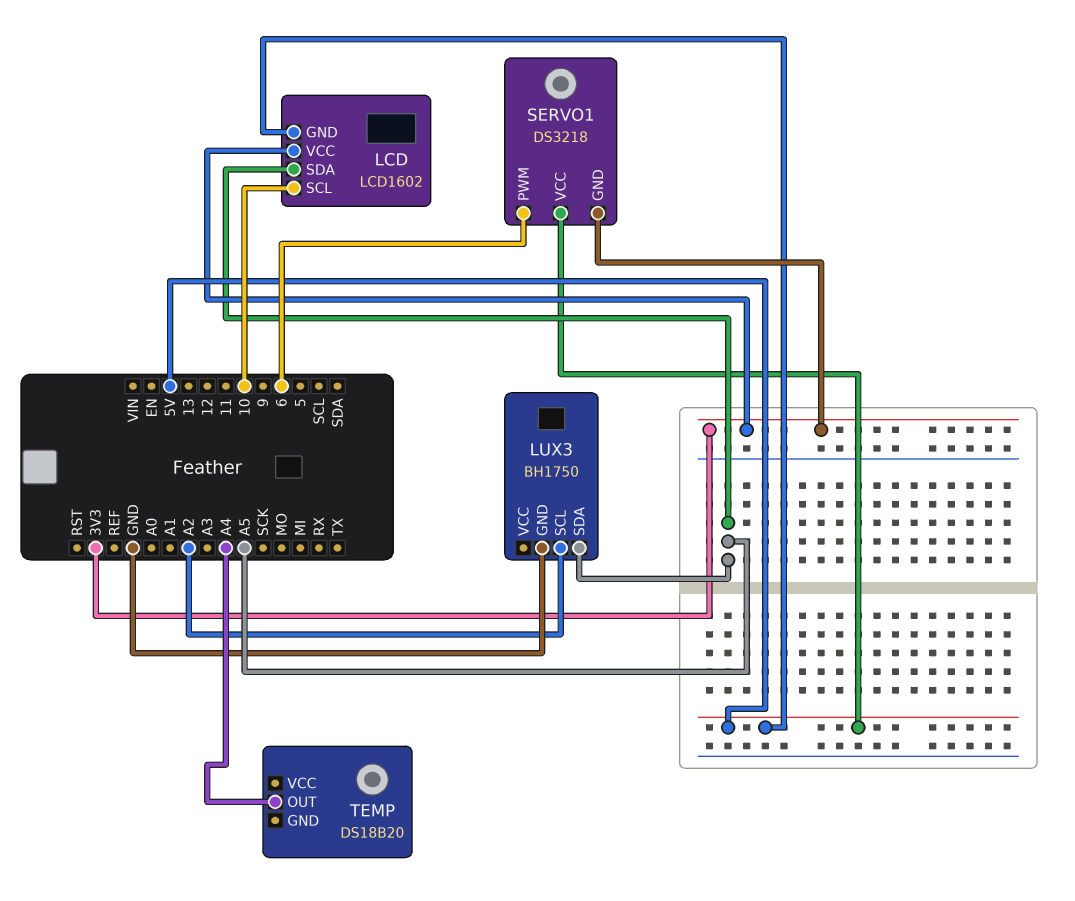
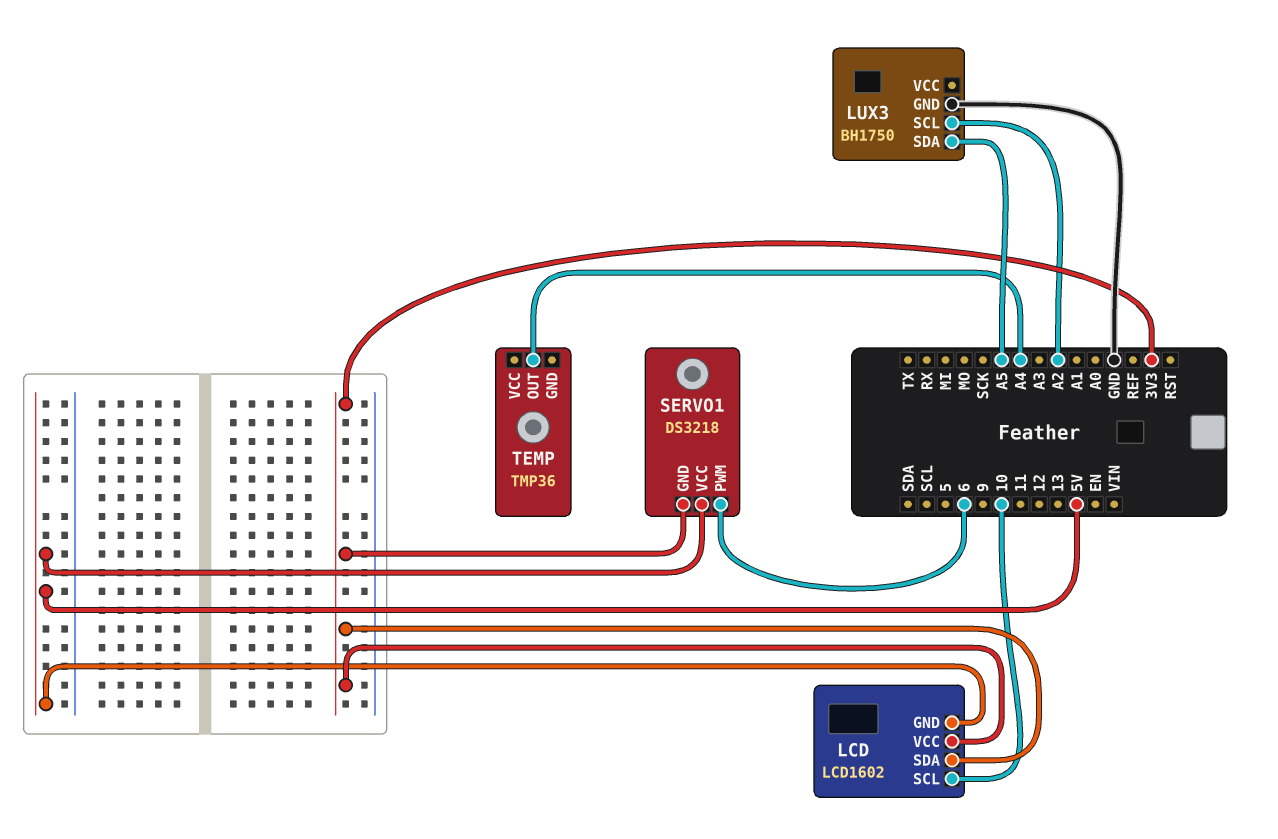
LCD pin SDA: A5 -> 3V3
TEMP: DS18B20 -> TMP36

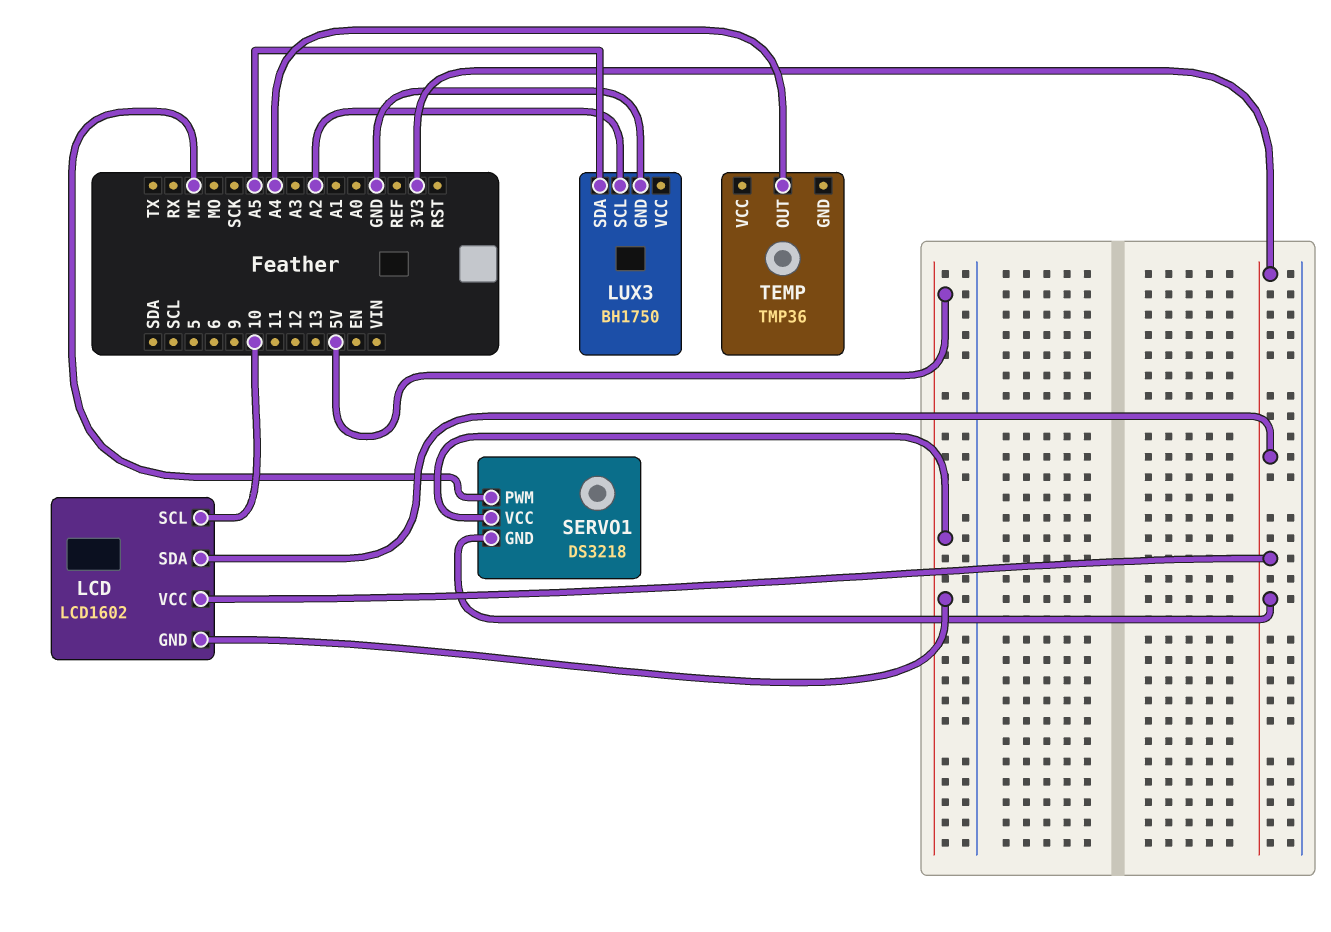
SERVO1 pin PWM: 6 -> MI

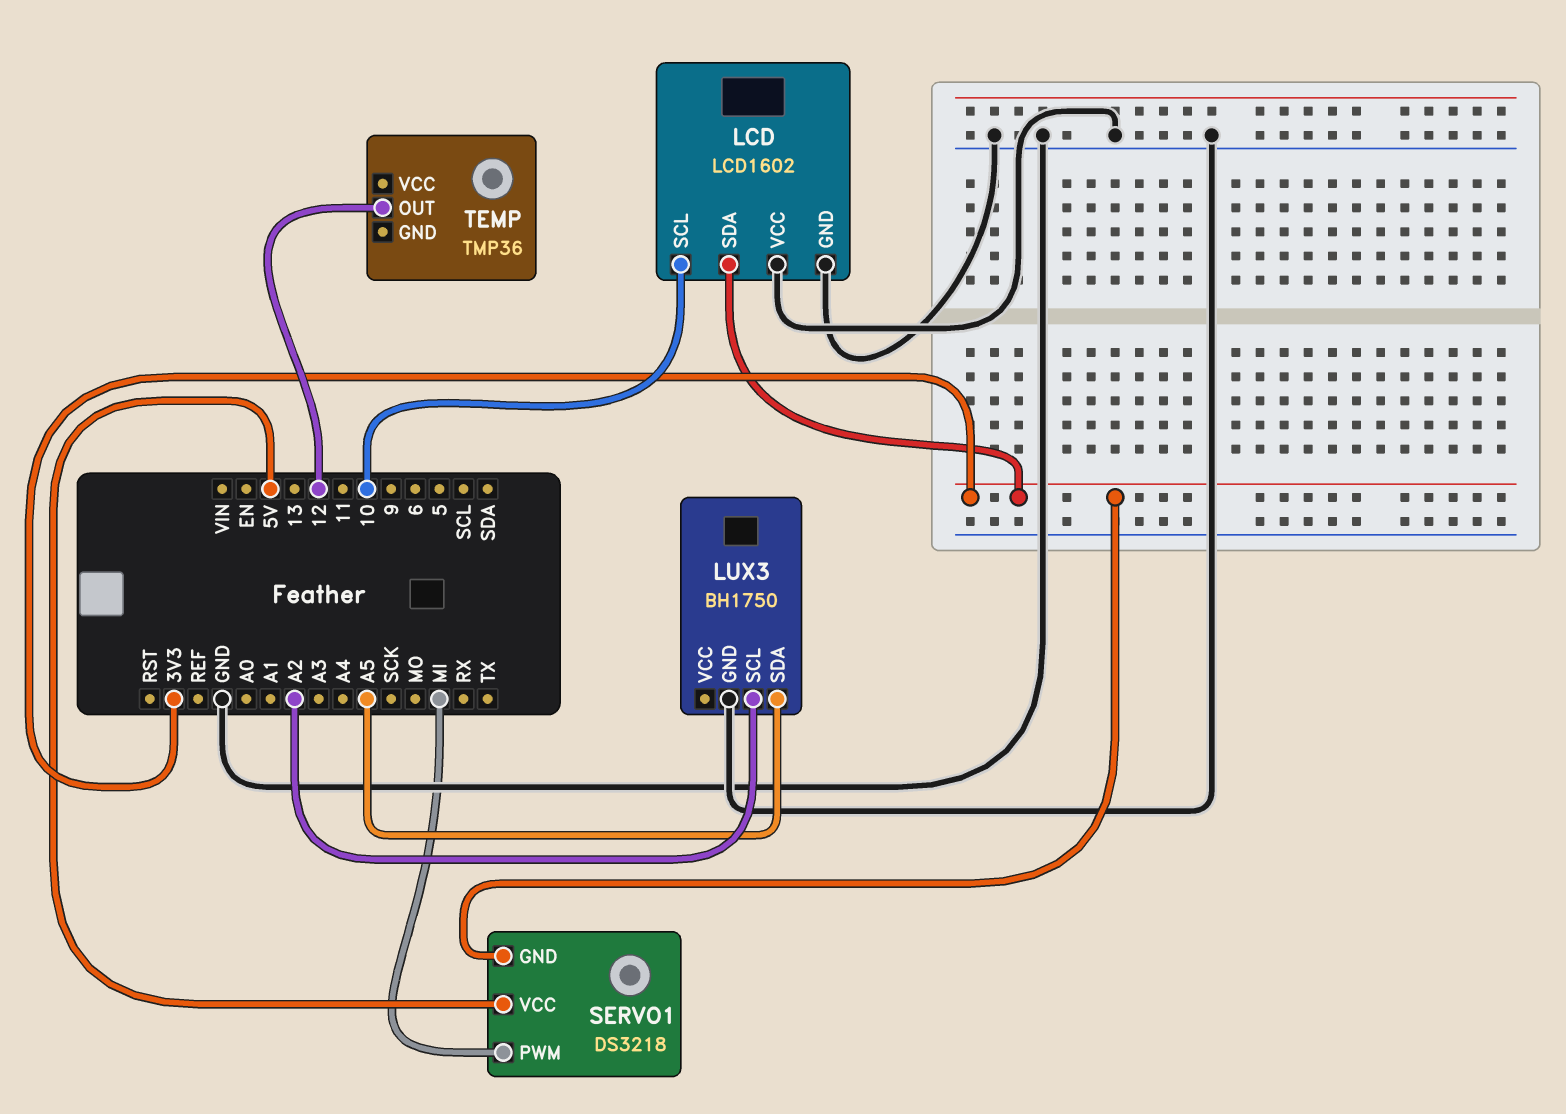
LCD pin GND: 5V -> GND
LCD pin VCC: 3V3 -> GND
TEMP pin OUT: A4 -> 12

